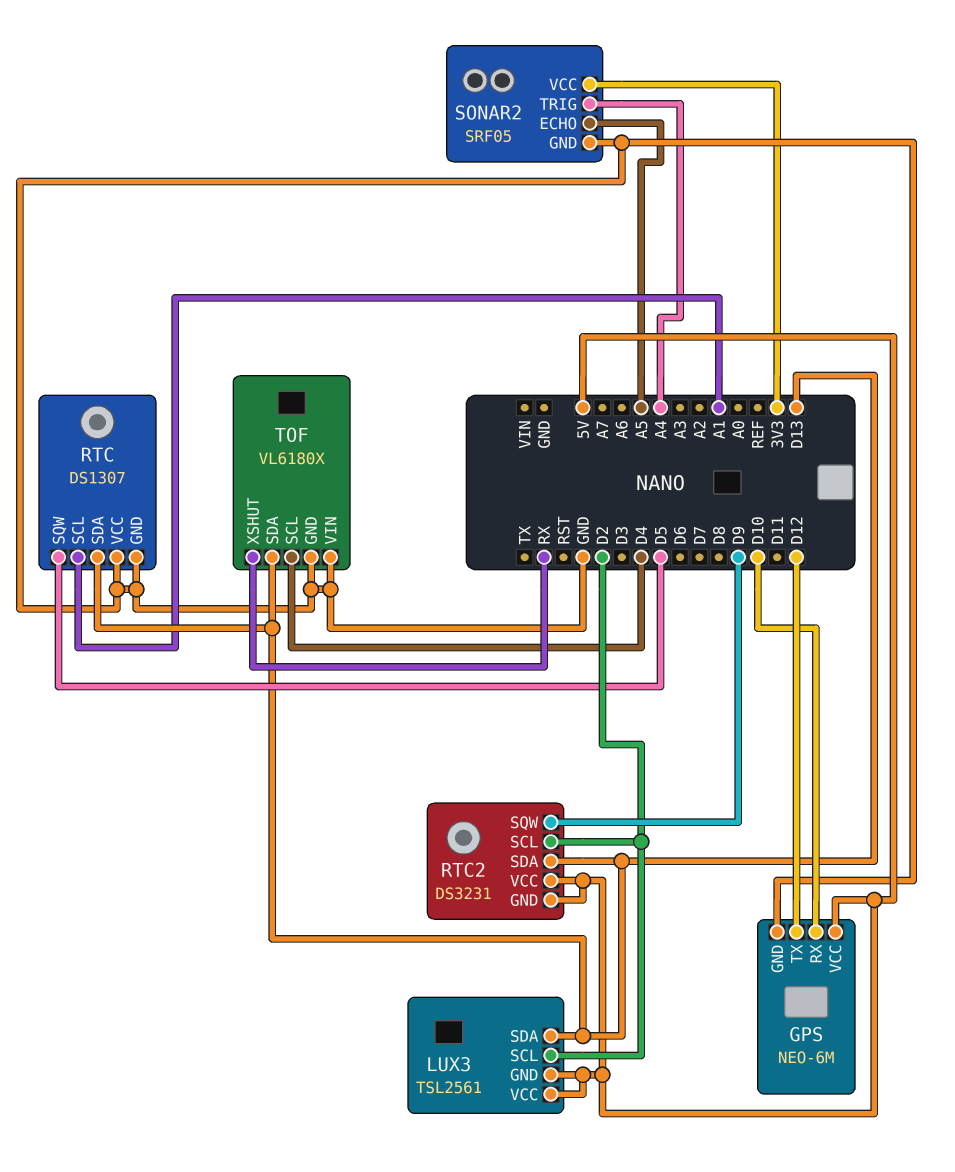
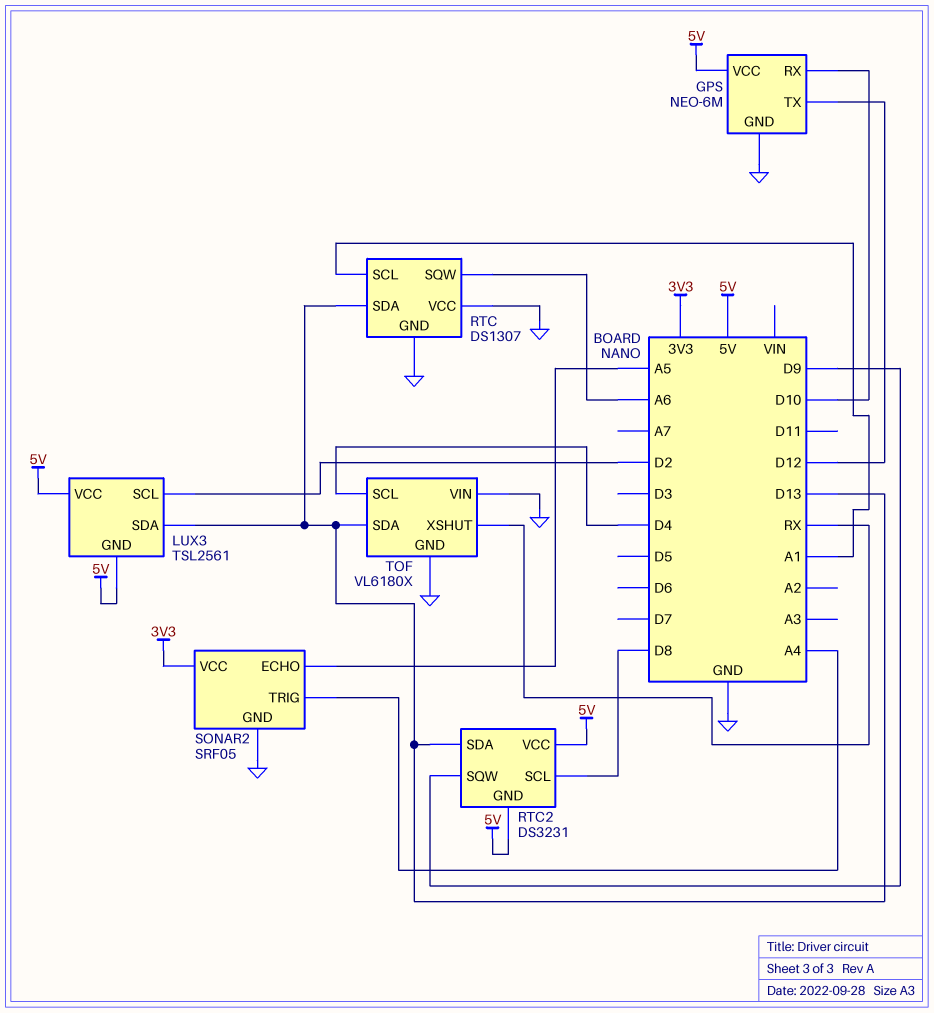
RTC pin SQW: D5 -> A6
RTC2 pin SCL: D2 -> D8

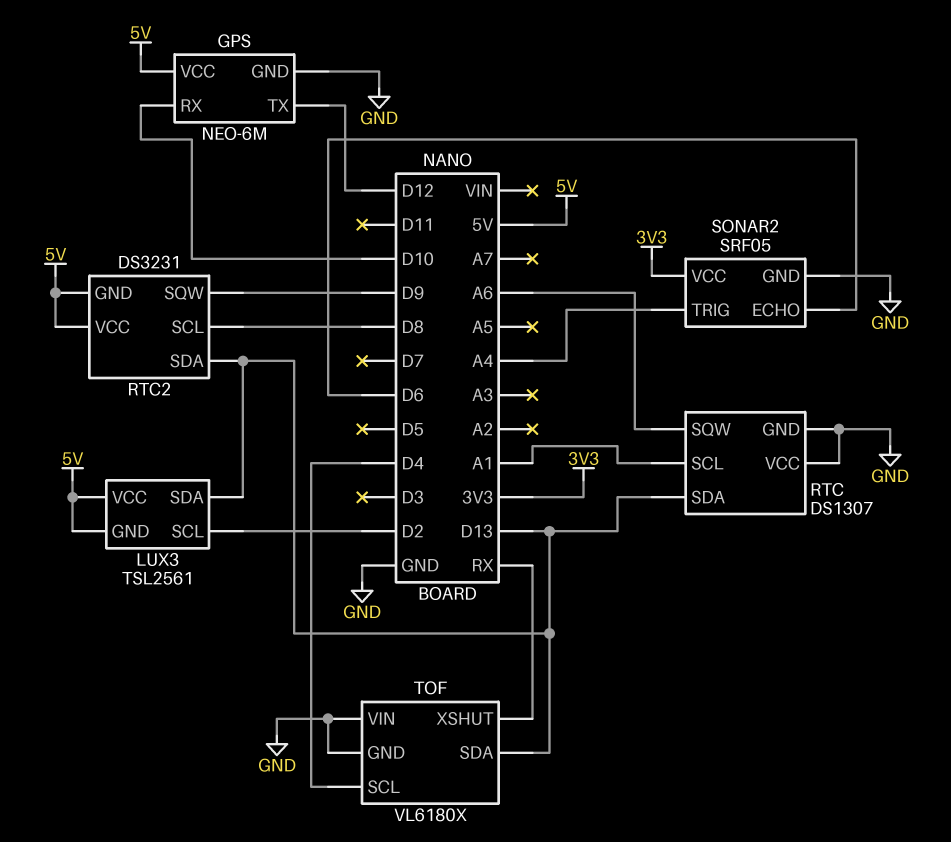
SONAR2 pin ECHO: A5 -> D6

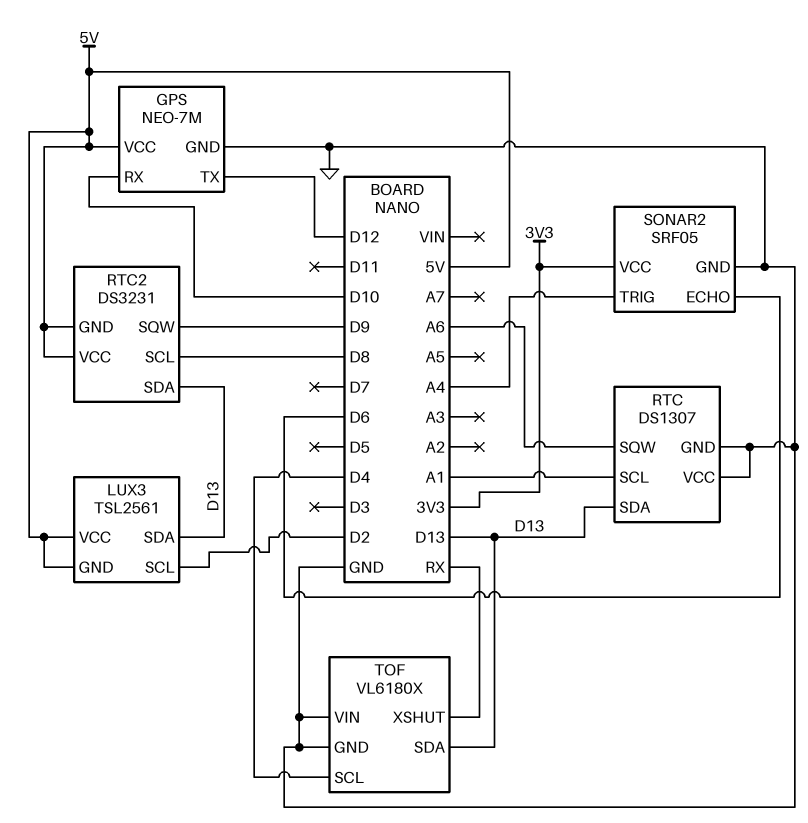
GPS: NEO-6M -> NEO-7M

